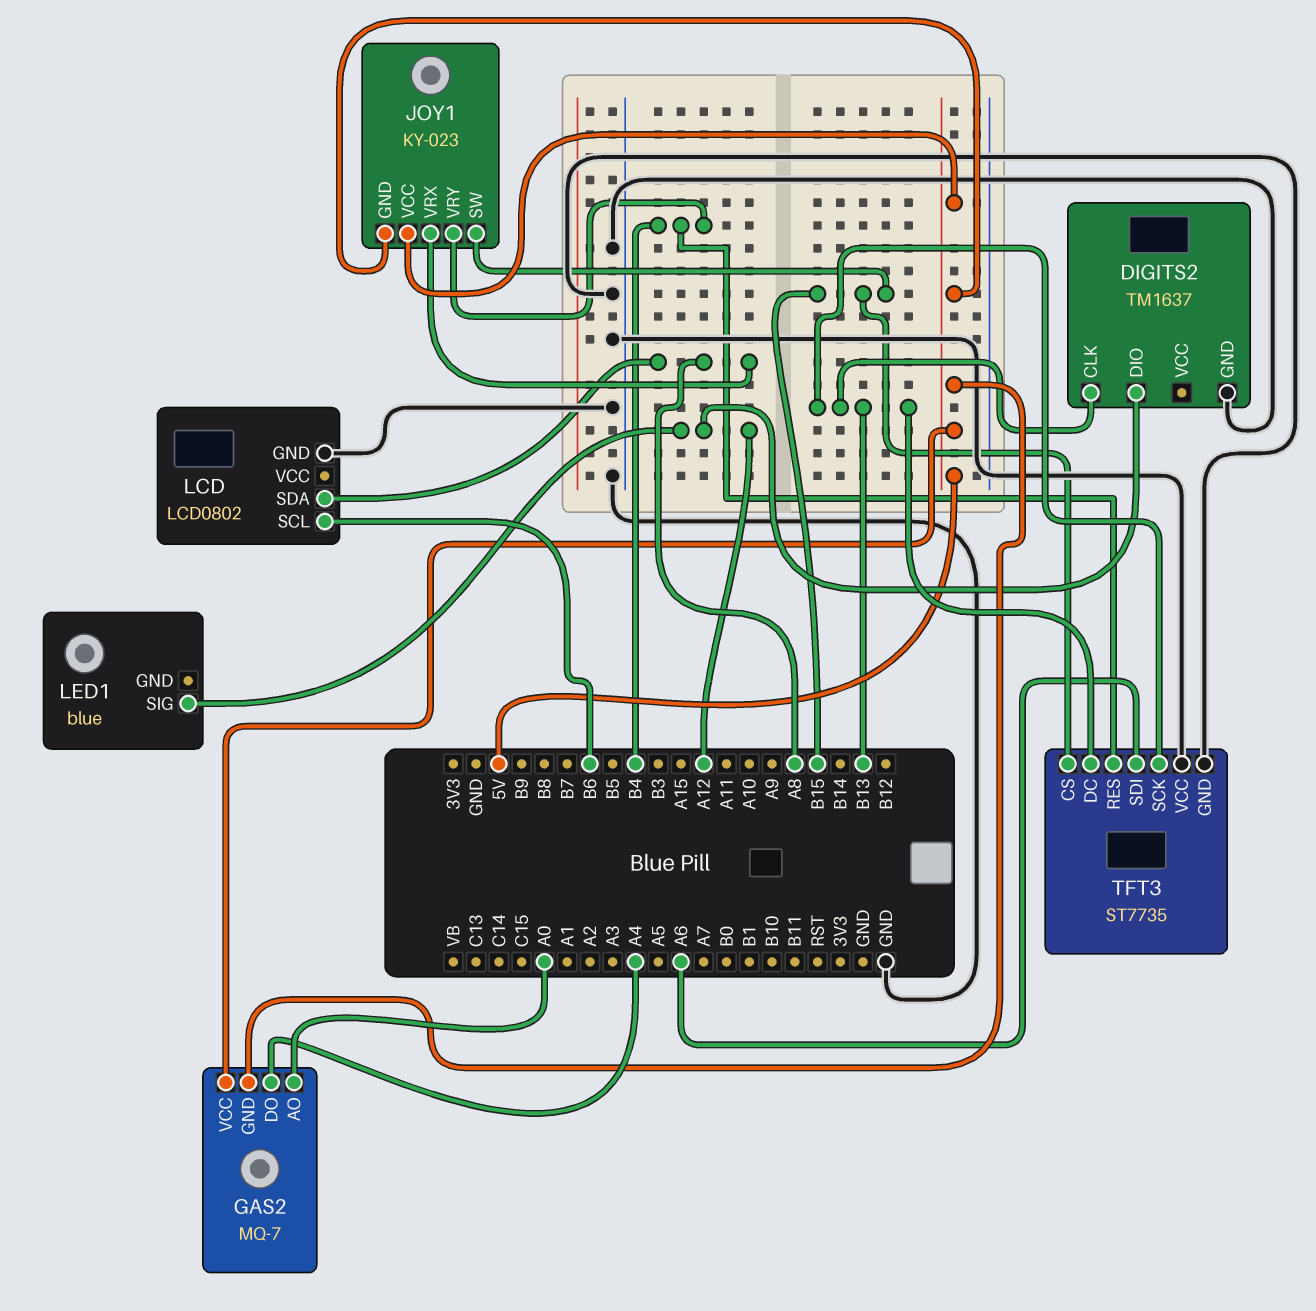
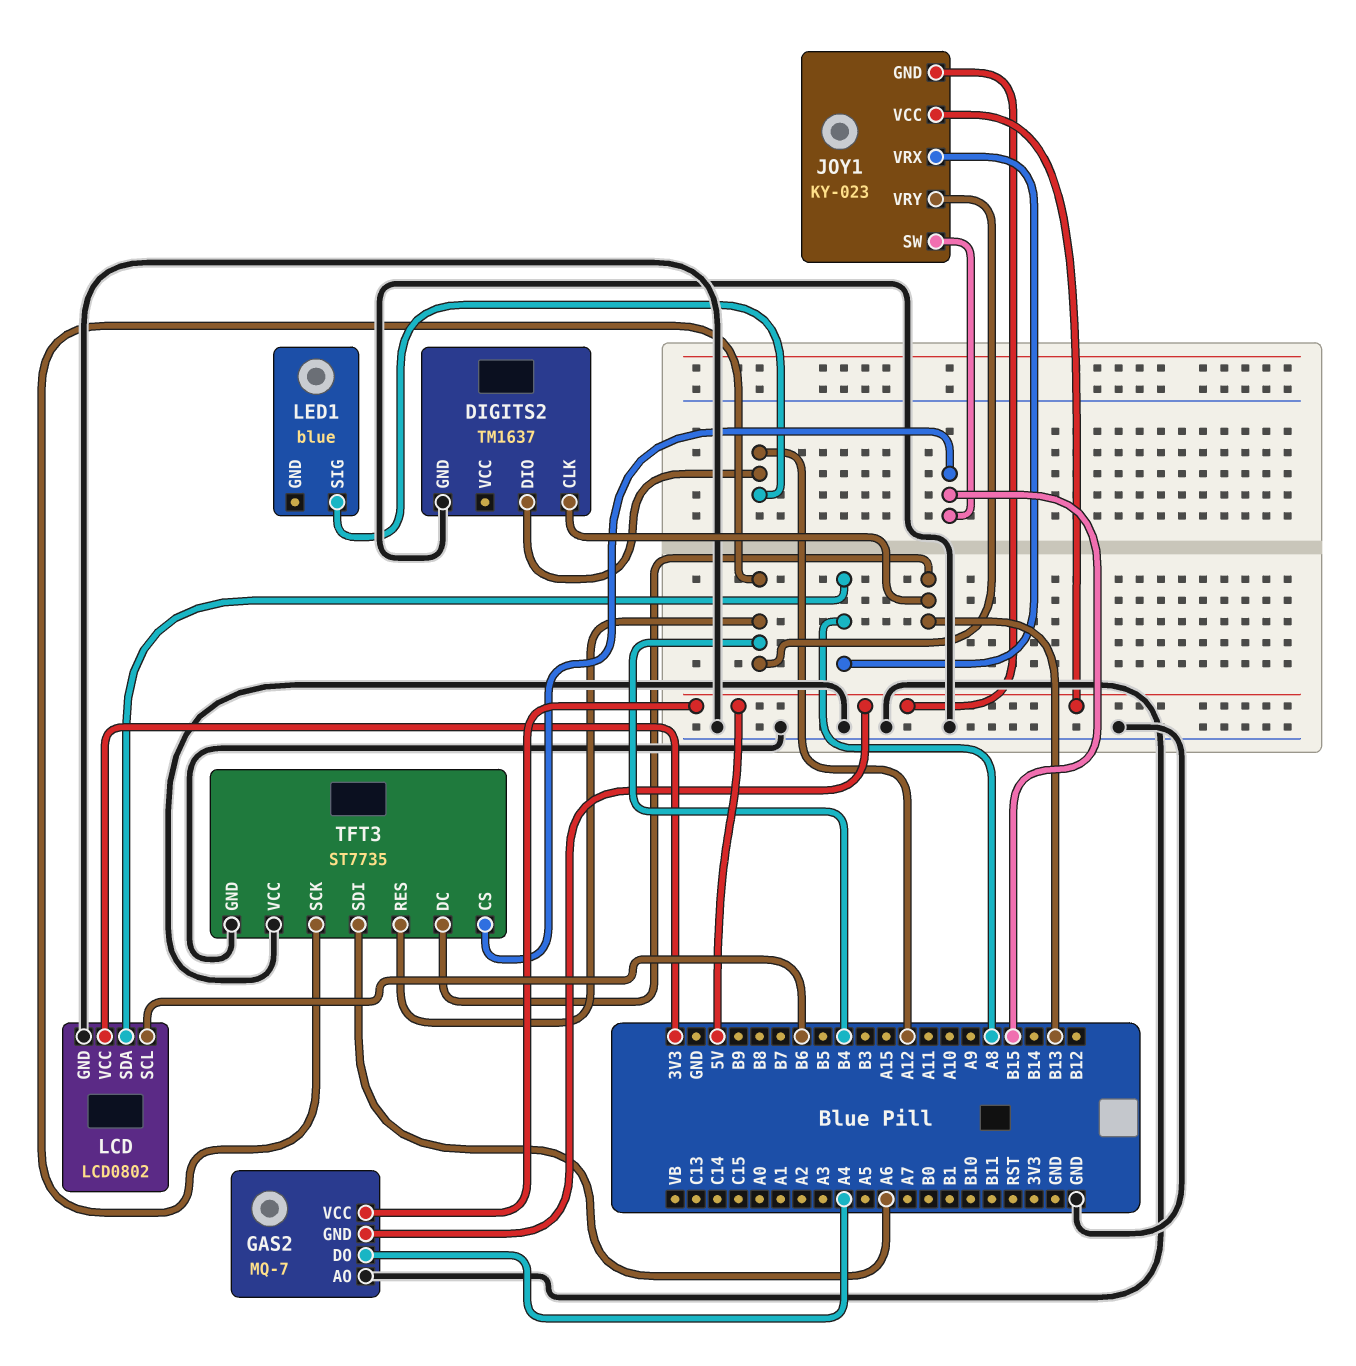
GAS2 pin AO: A0 -> GND
LCD pin VCC: none -> 3V3
TFT3 pin SCK: B13 -> B4

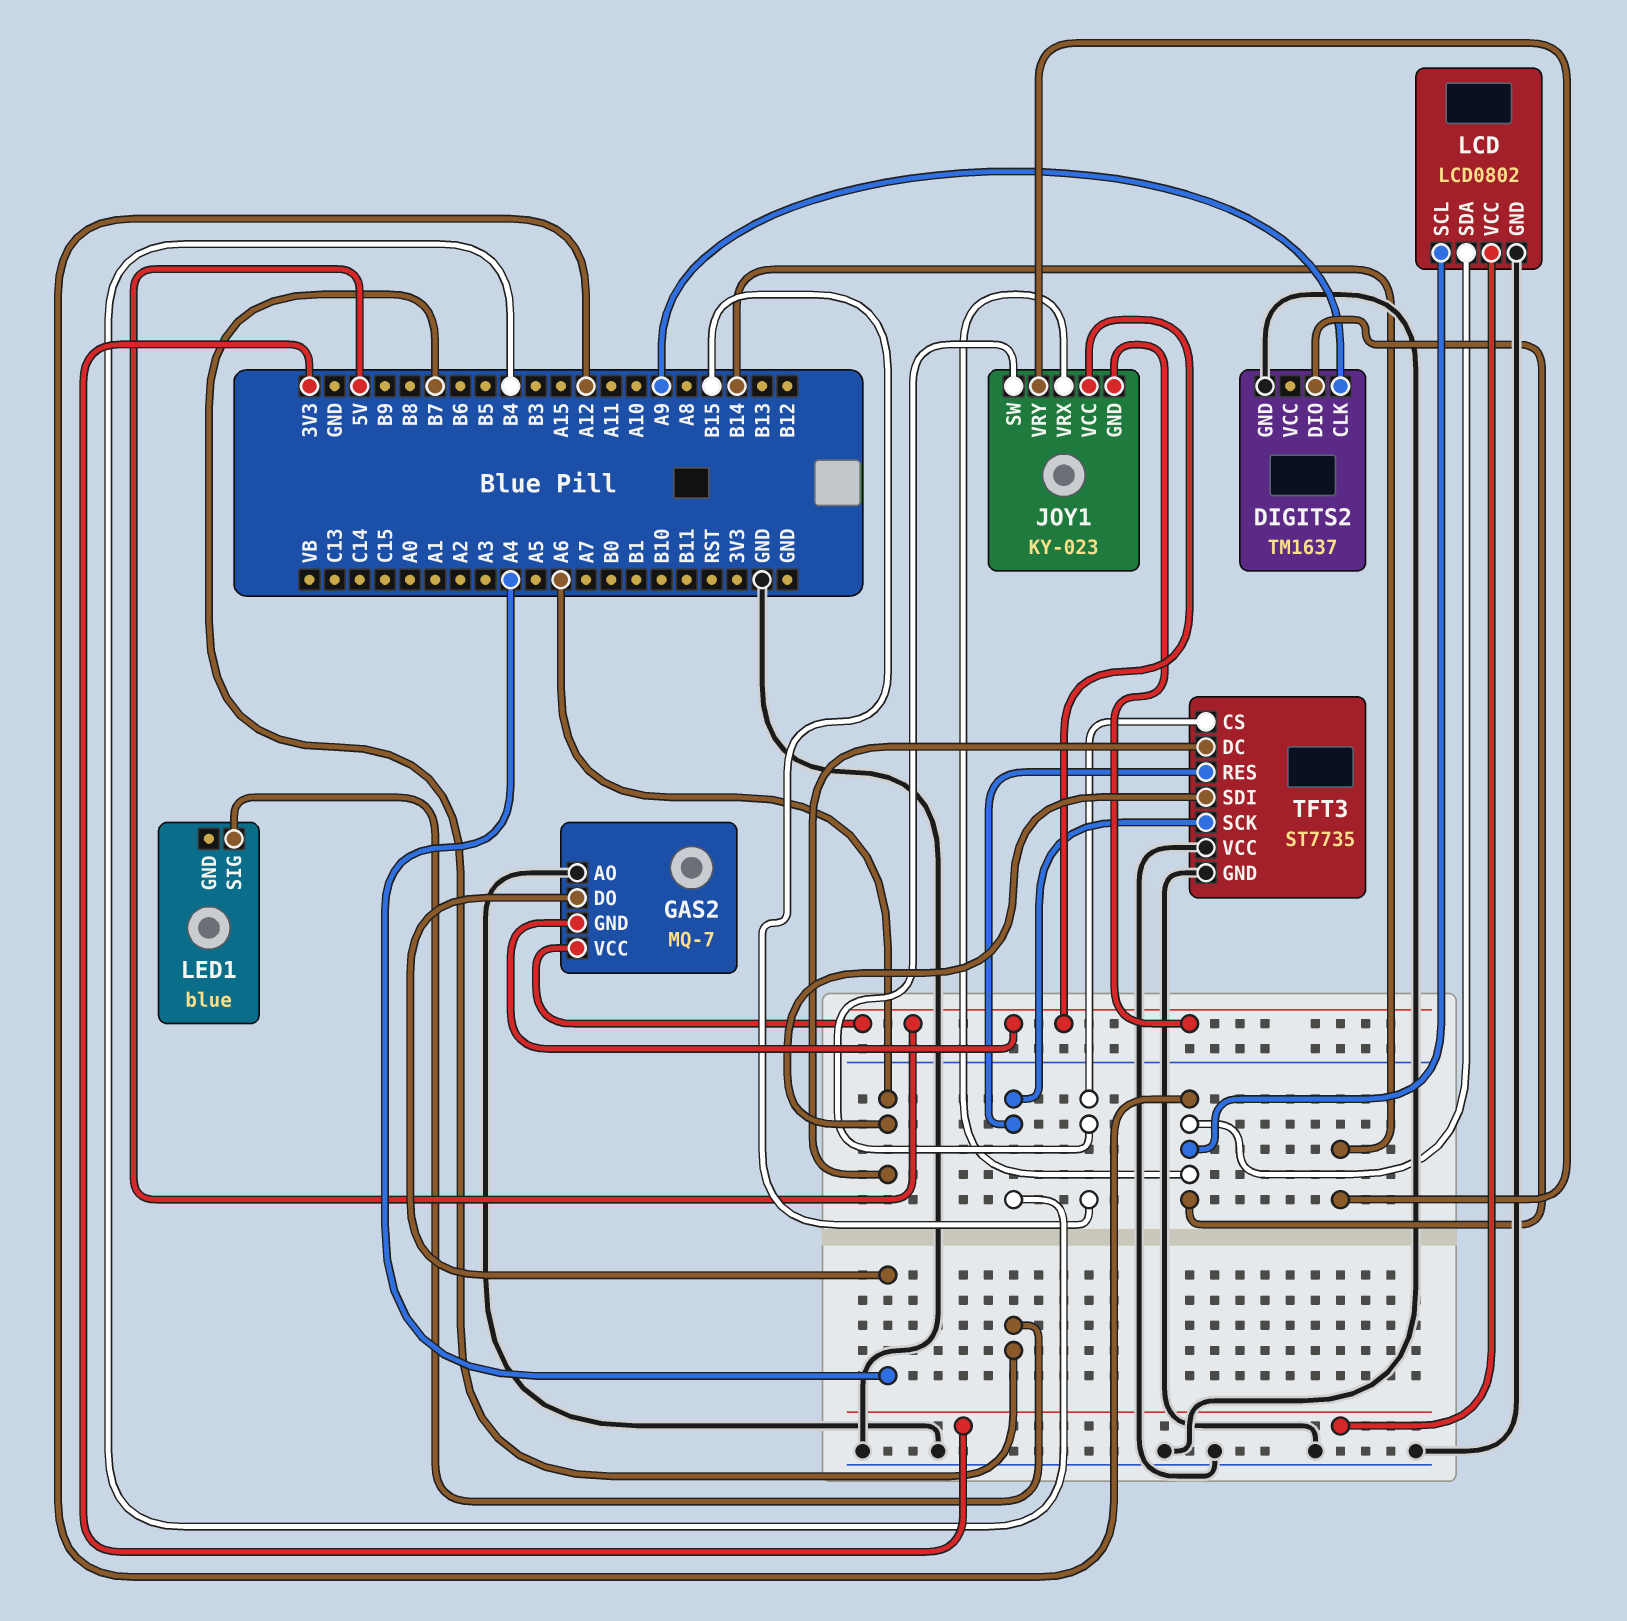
DIGITS2 pin CLK: B13 -> A9
JOY1 pin VRX: A8 -> A12
JOY1 pin VRY: B4 -> B14
LCD pin SCL: B6 -> A12
LCD pin SDA: A8 -> A12
LED1 pin SIG: A12 -> B7
TFT3 pin DC: B13 -> A6

